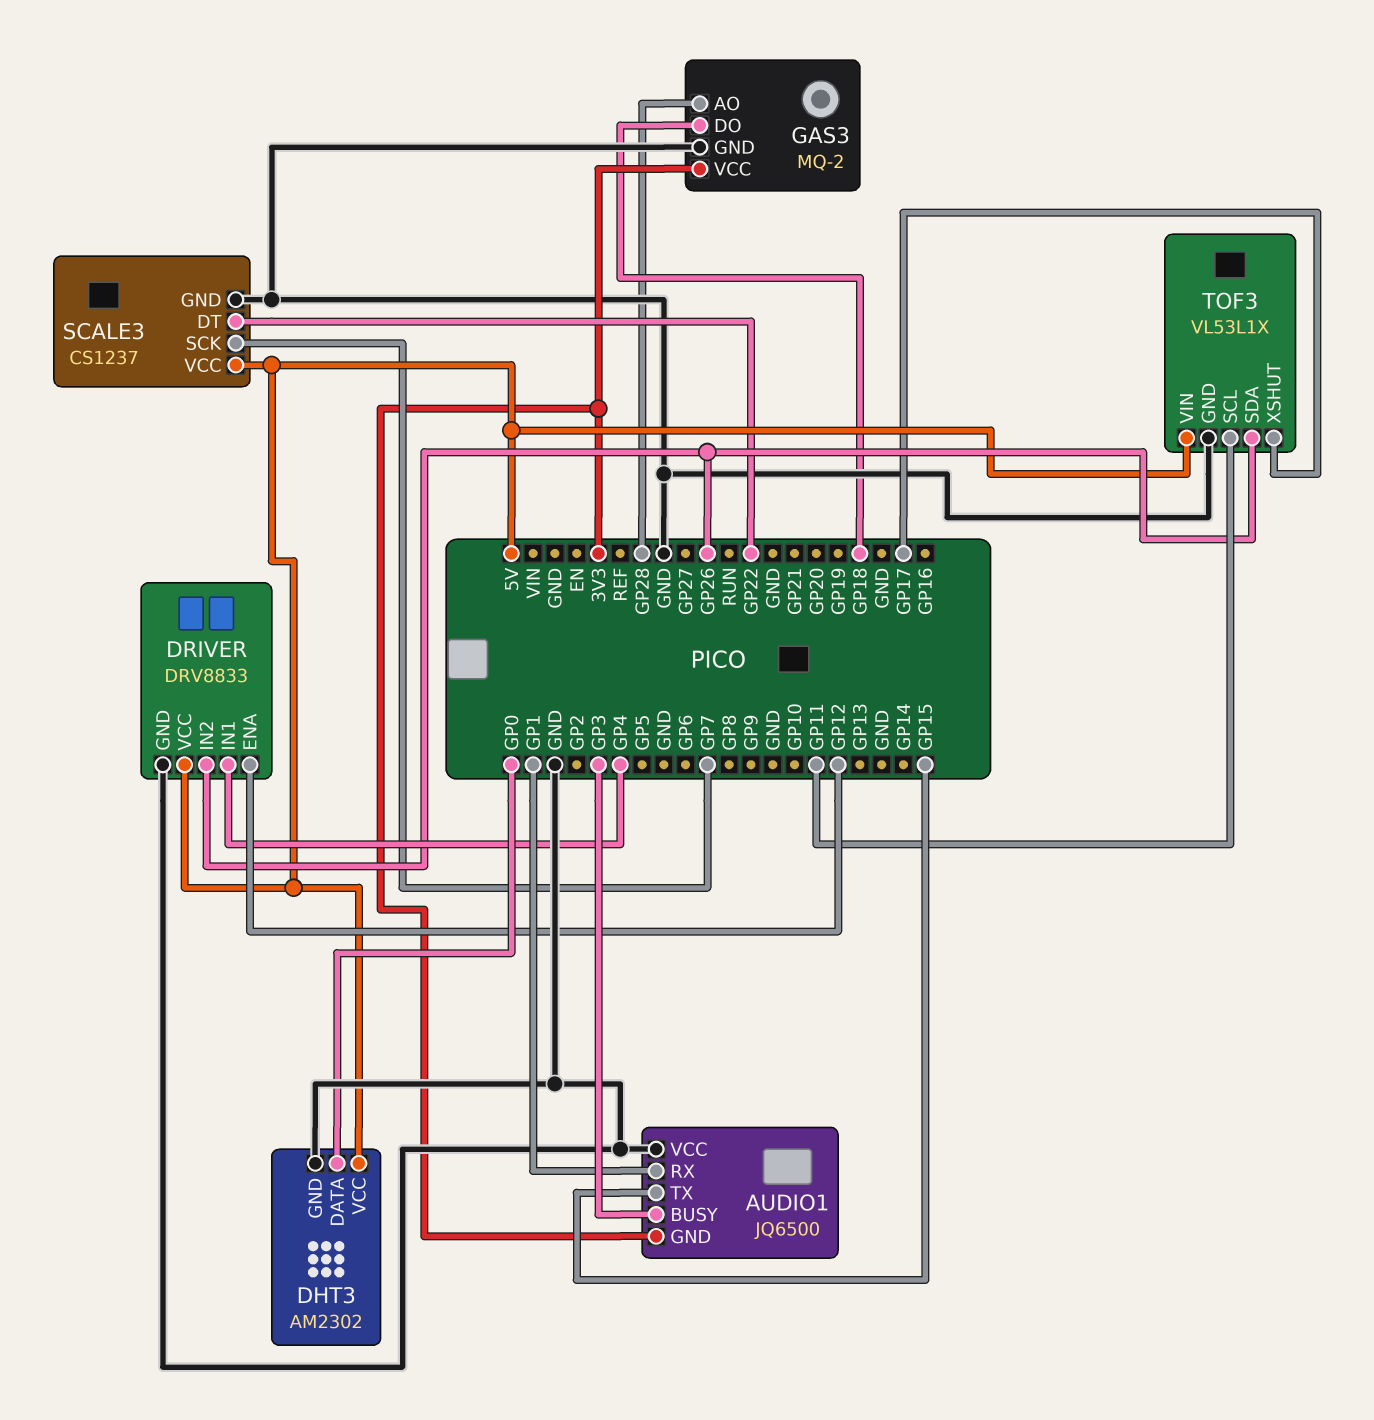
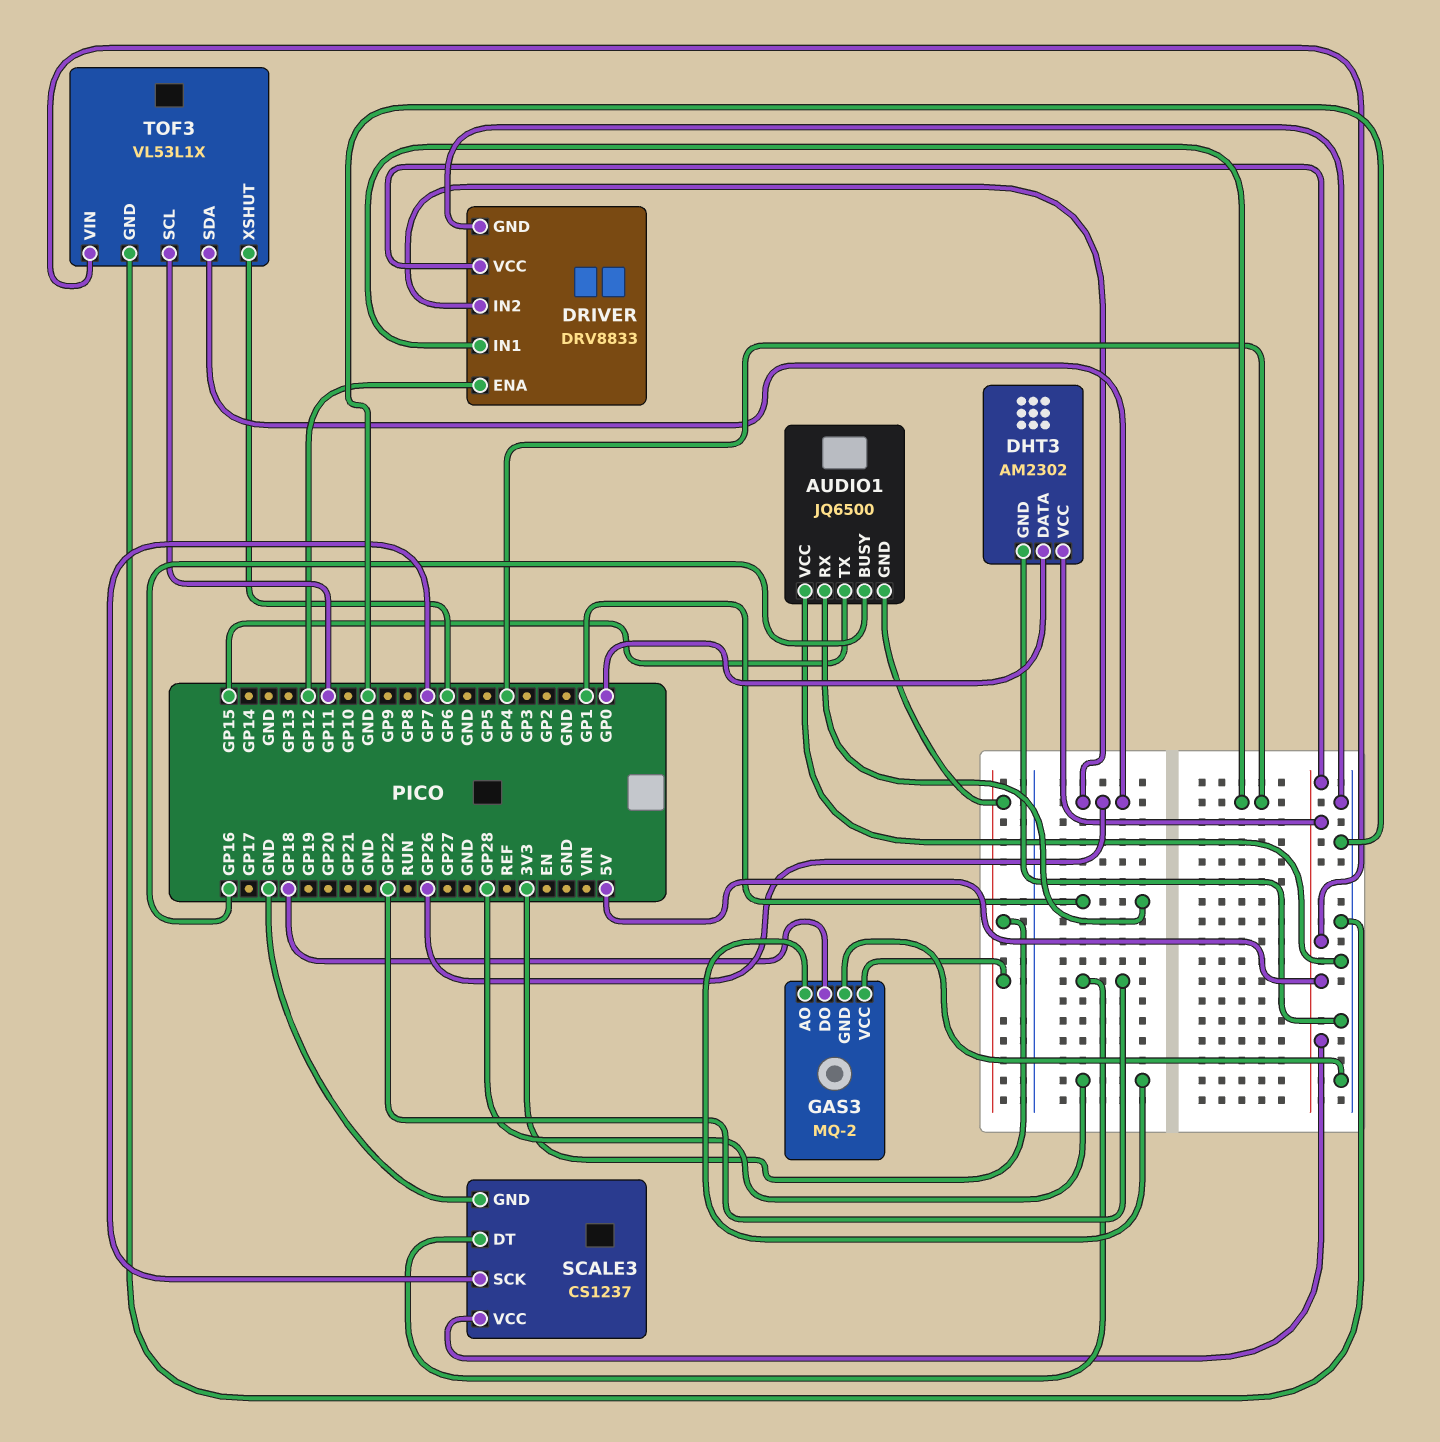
AUDIO1 pin BUSY: GP3 -> GP16
TOF3 pin XSHUT: GP17 -> GP6

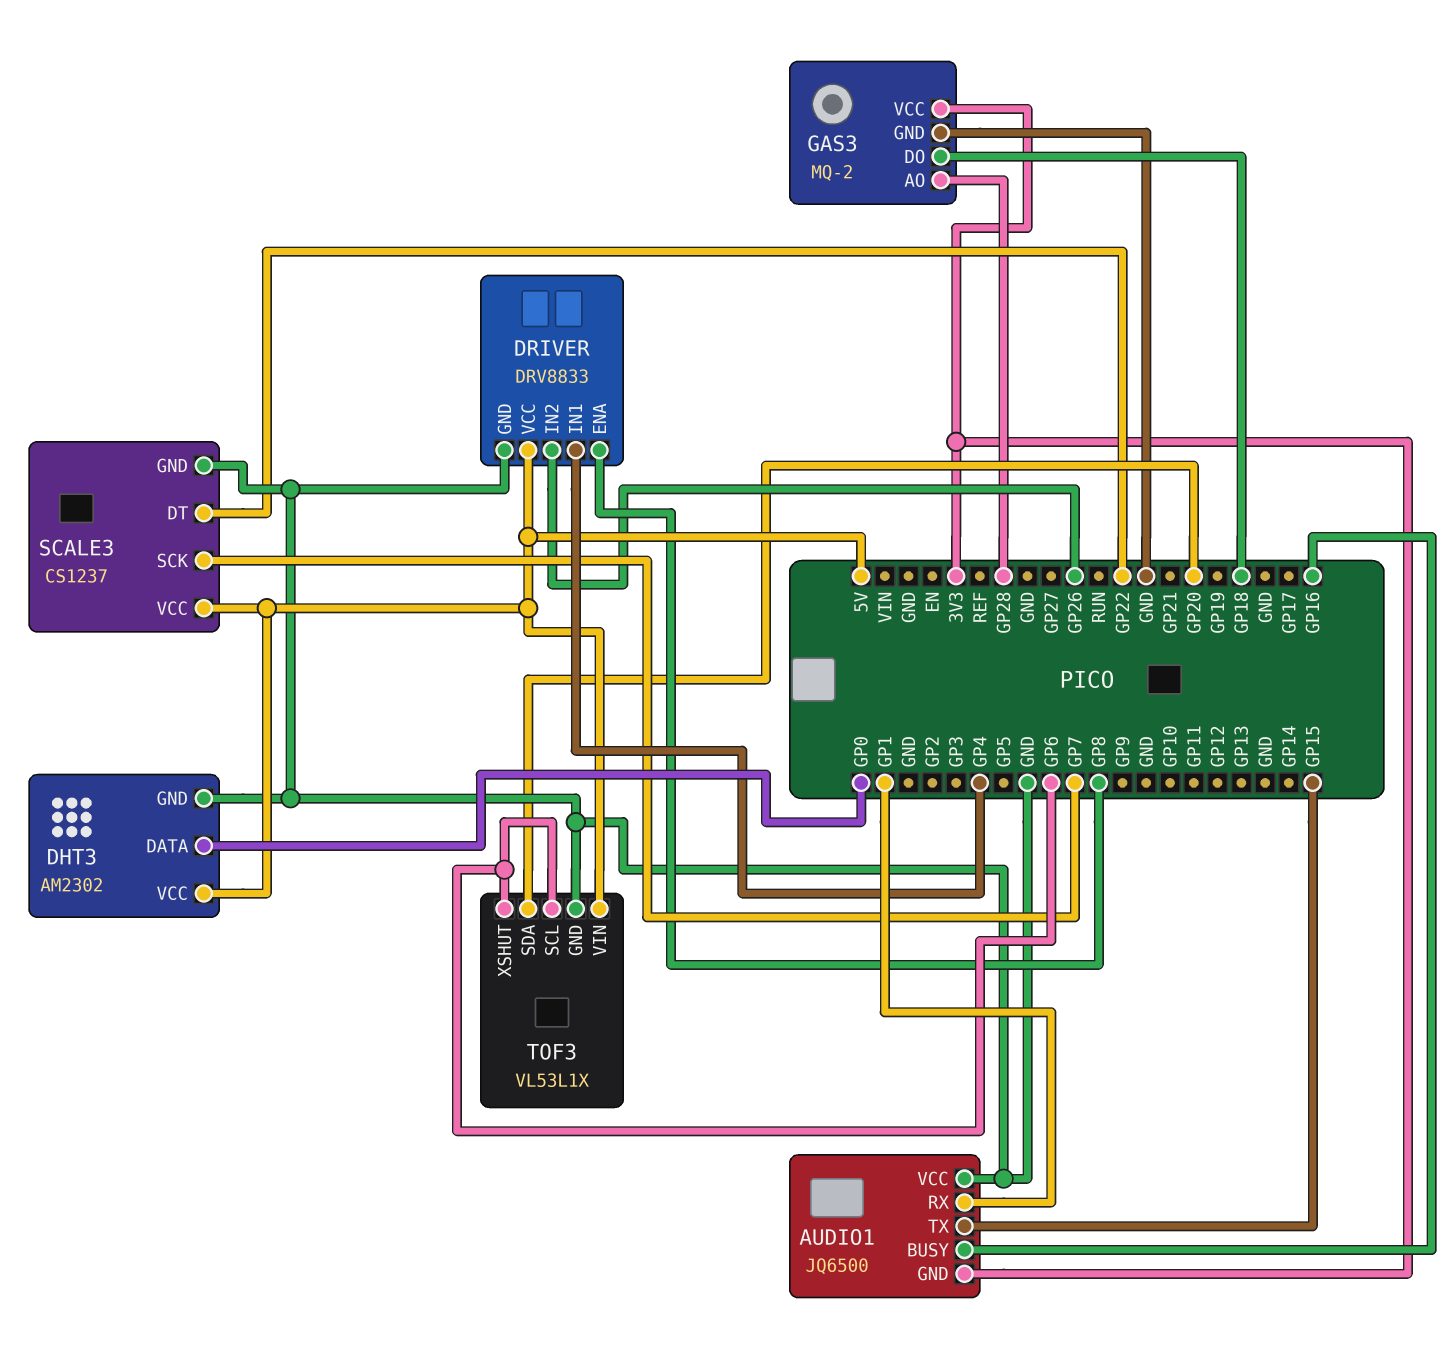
DRIVER pin ENA: GP12 -> GP8
TOF3 pin SCL: GP11 -> GP6
TOF3 pin SDA: GP26 -> GP20

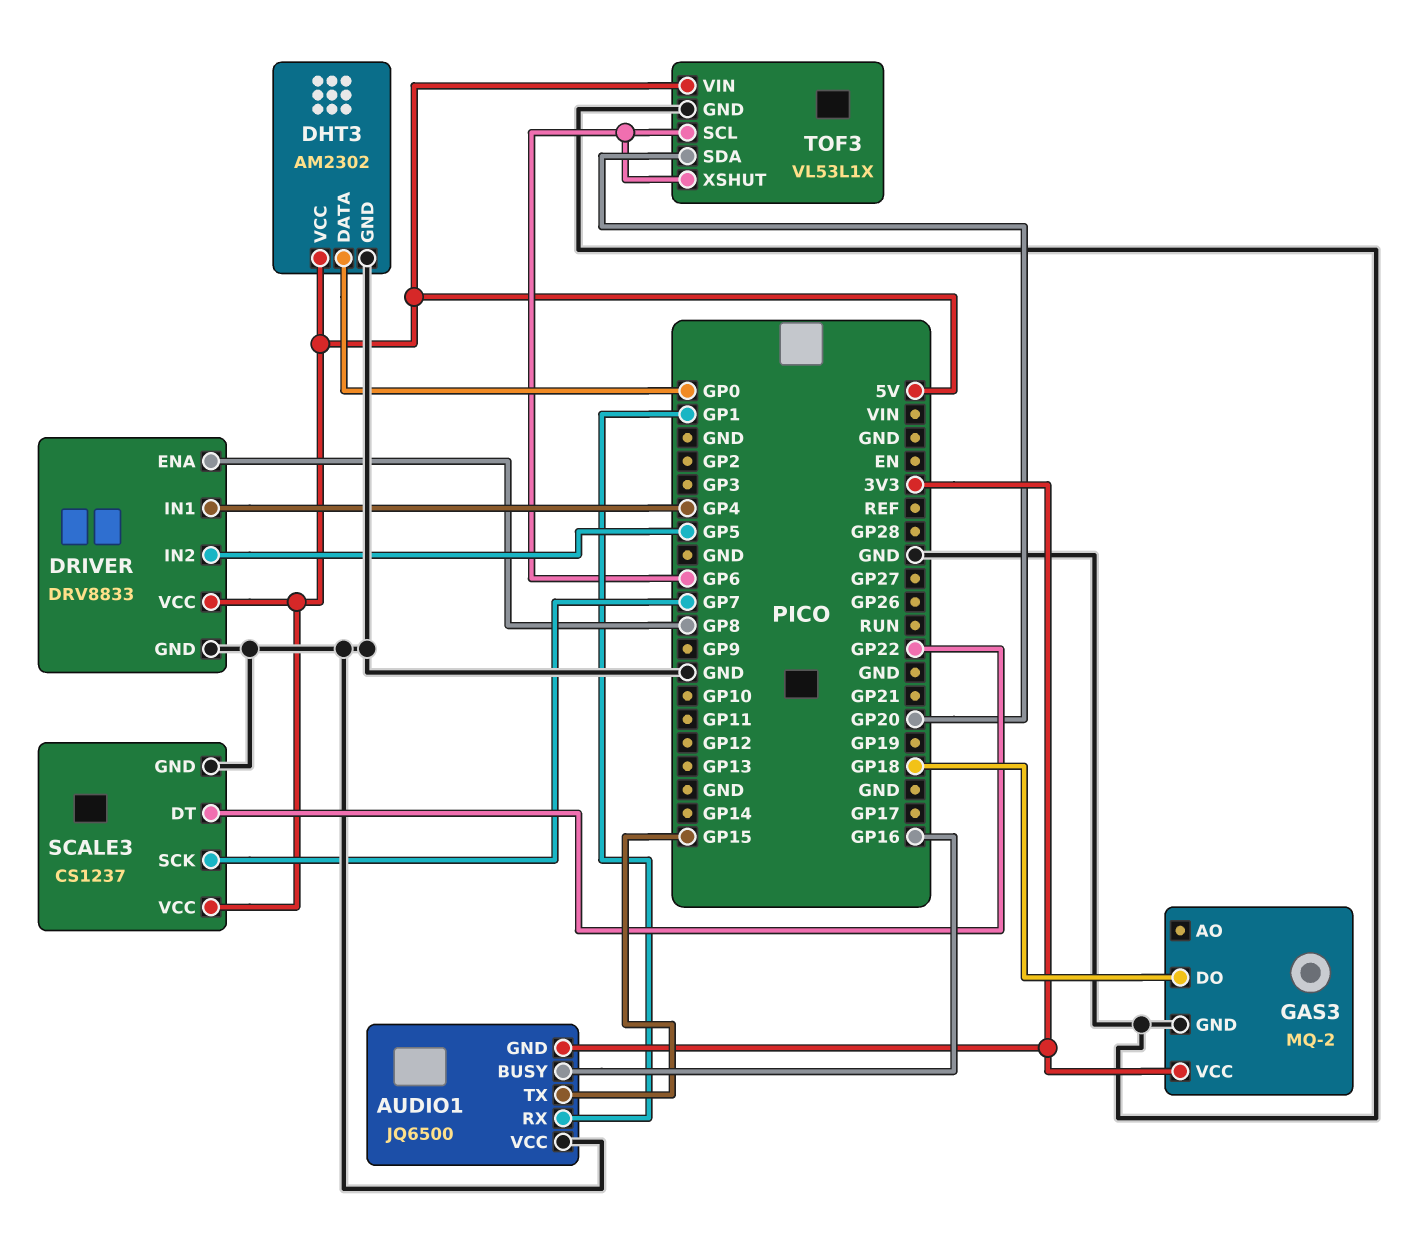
DRIVER pin IN2: GP26 -> GP5
GAS3 pin AO: GP28 -> none

